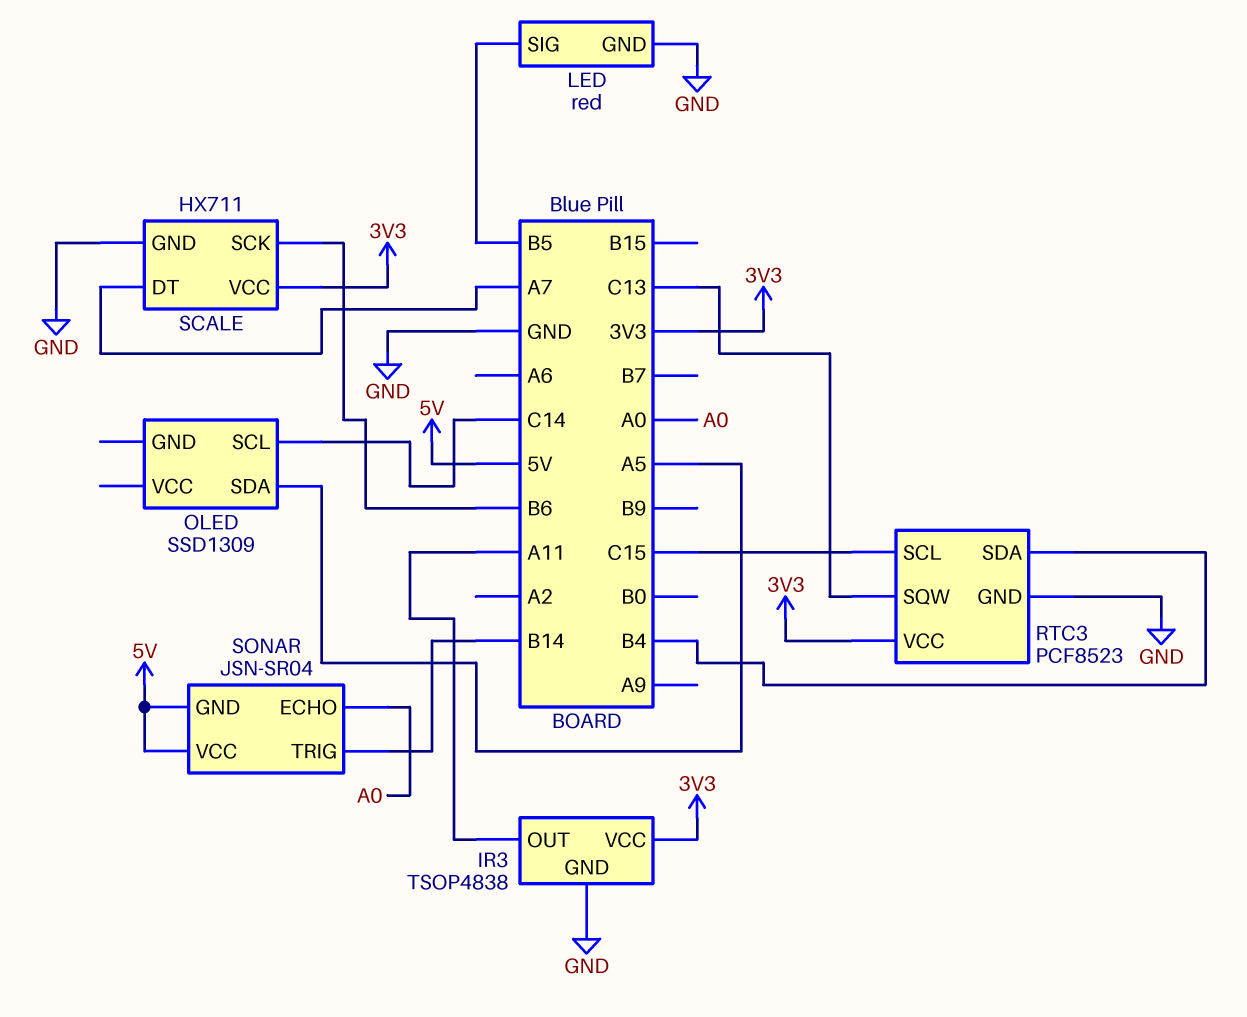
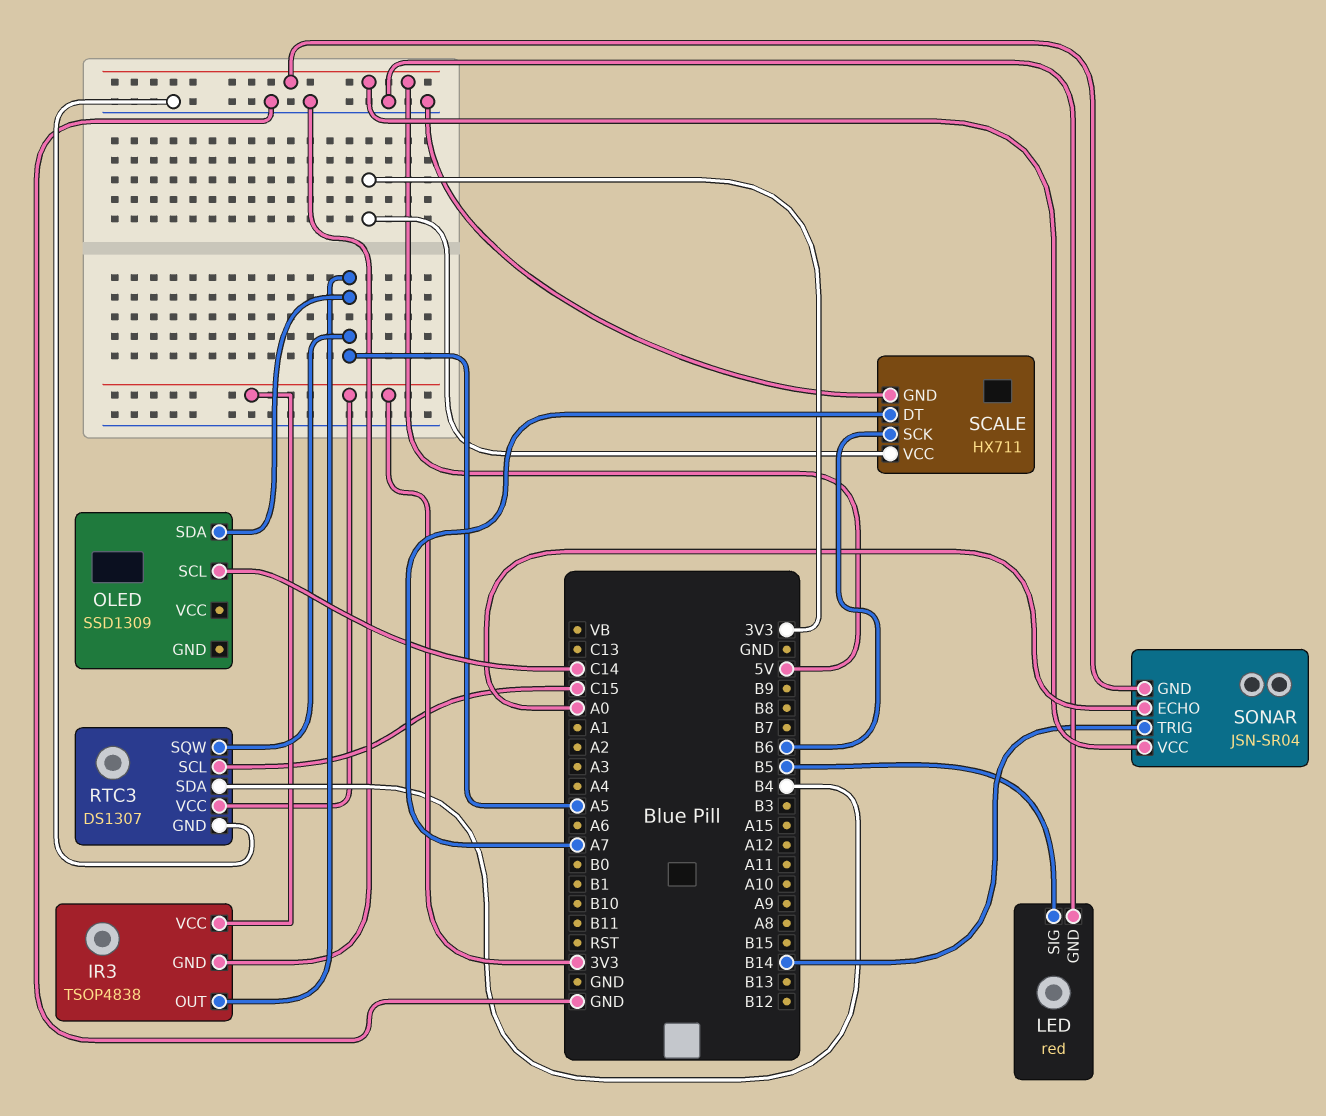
IR3 pin OUT: A11 -> A5
RTC3: PCF8523 -> DS1307
RTC3 pin SQW: C13 -> A5

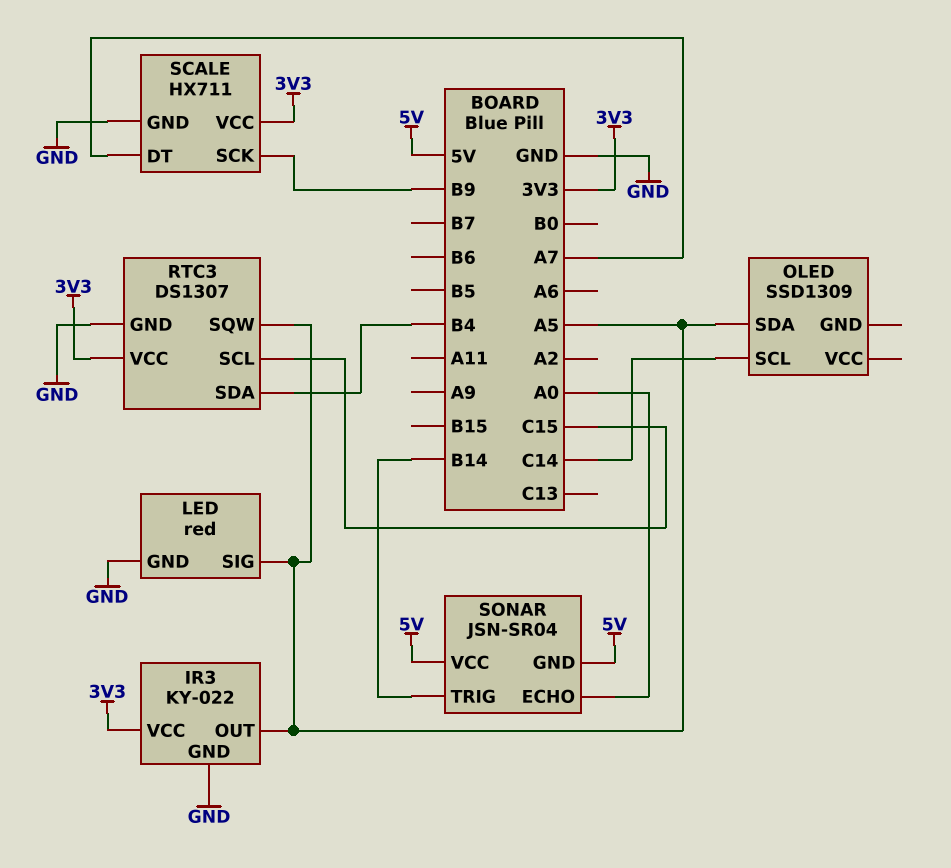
IR3: TSOP4838 -> KY-022
LED pin SIG: B5 -> A5
SCALE pin SCK: B6 -> B9

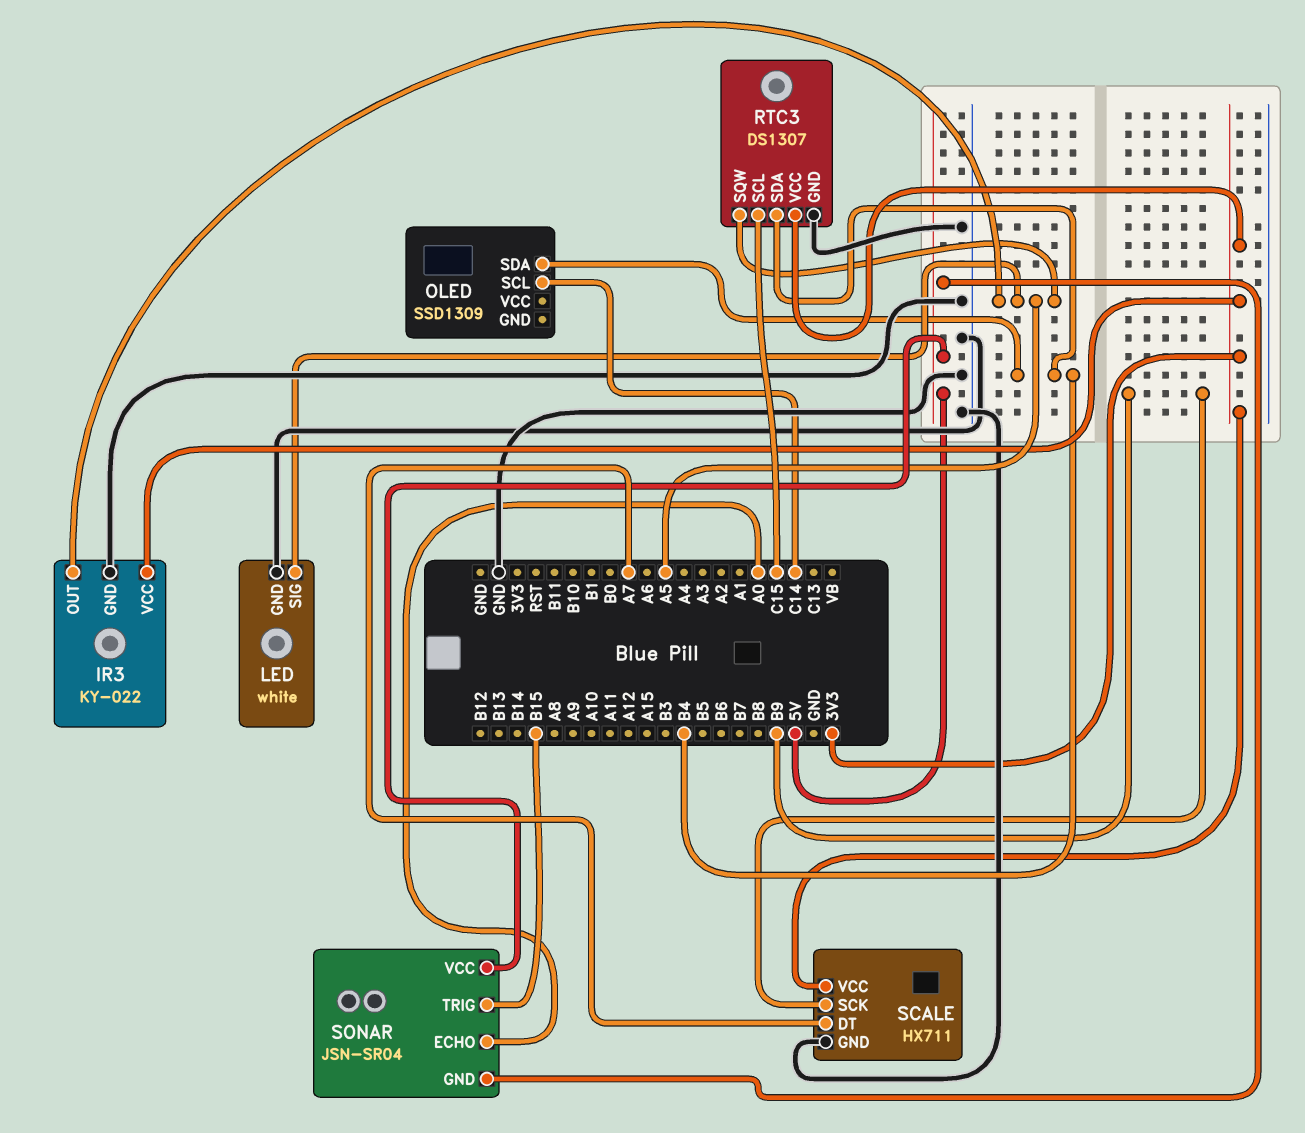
LED: red -> white
OLED pin SDA: A5 -> B4
SONAR pin TRIG: B14 -> B15

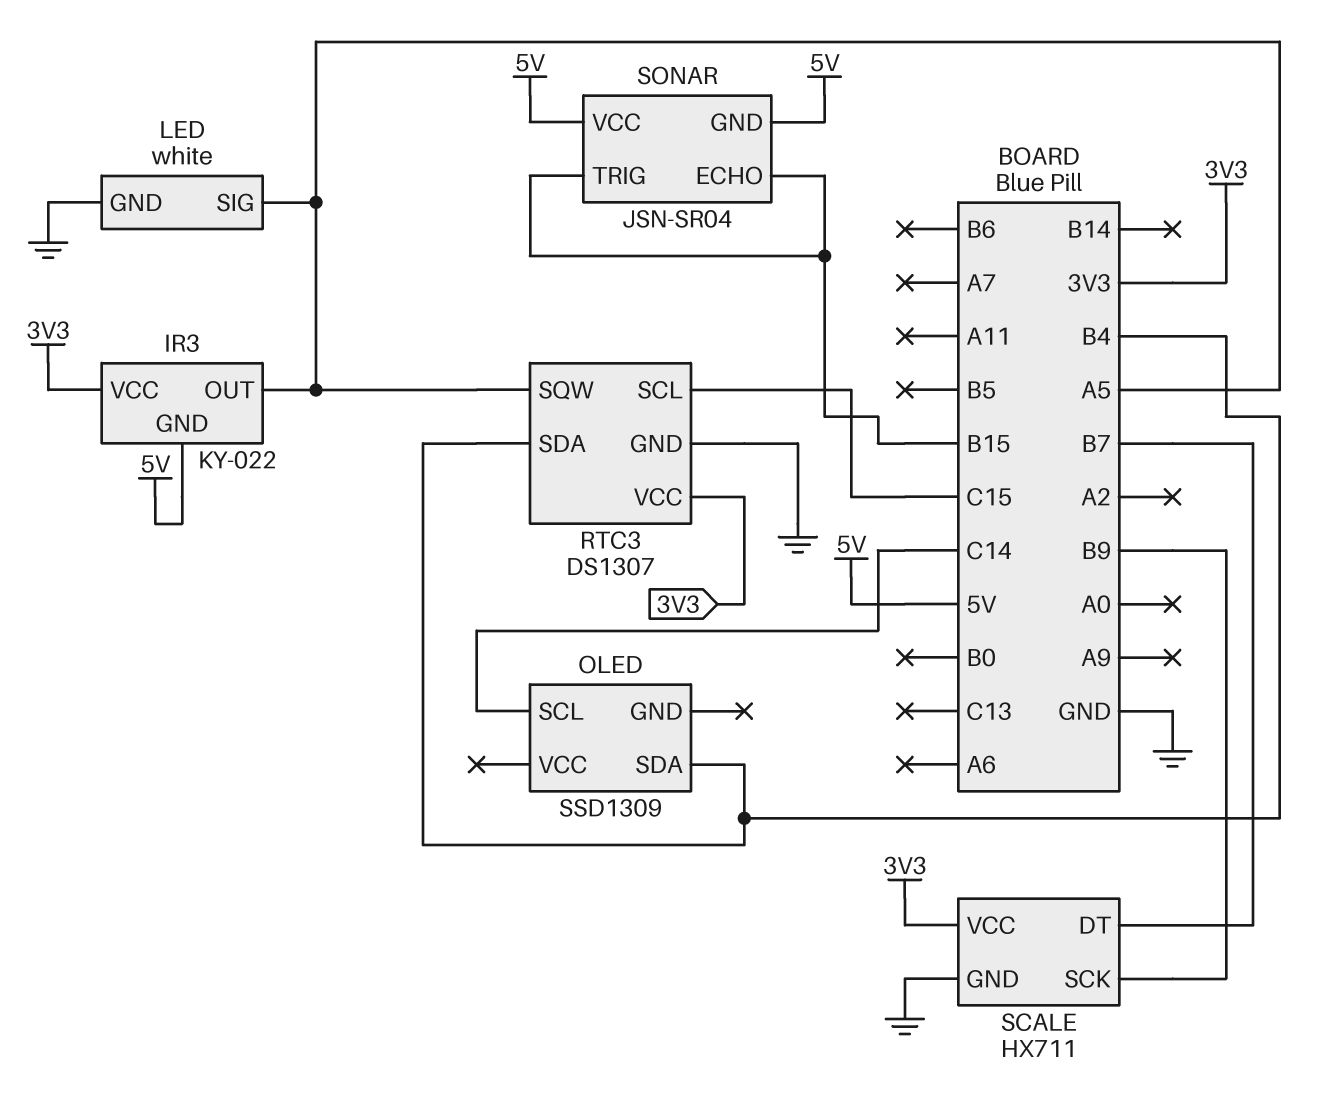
IR3 pin GND: GND -> 5V
SCALE pin DT: A7 -> B7
SONAR pin ECHO: A0 -> B15

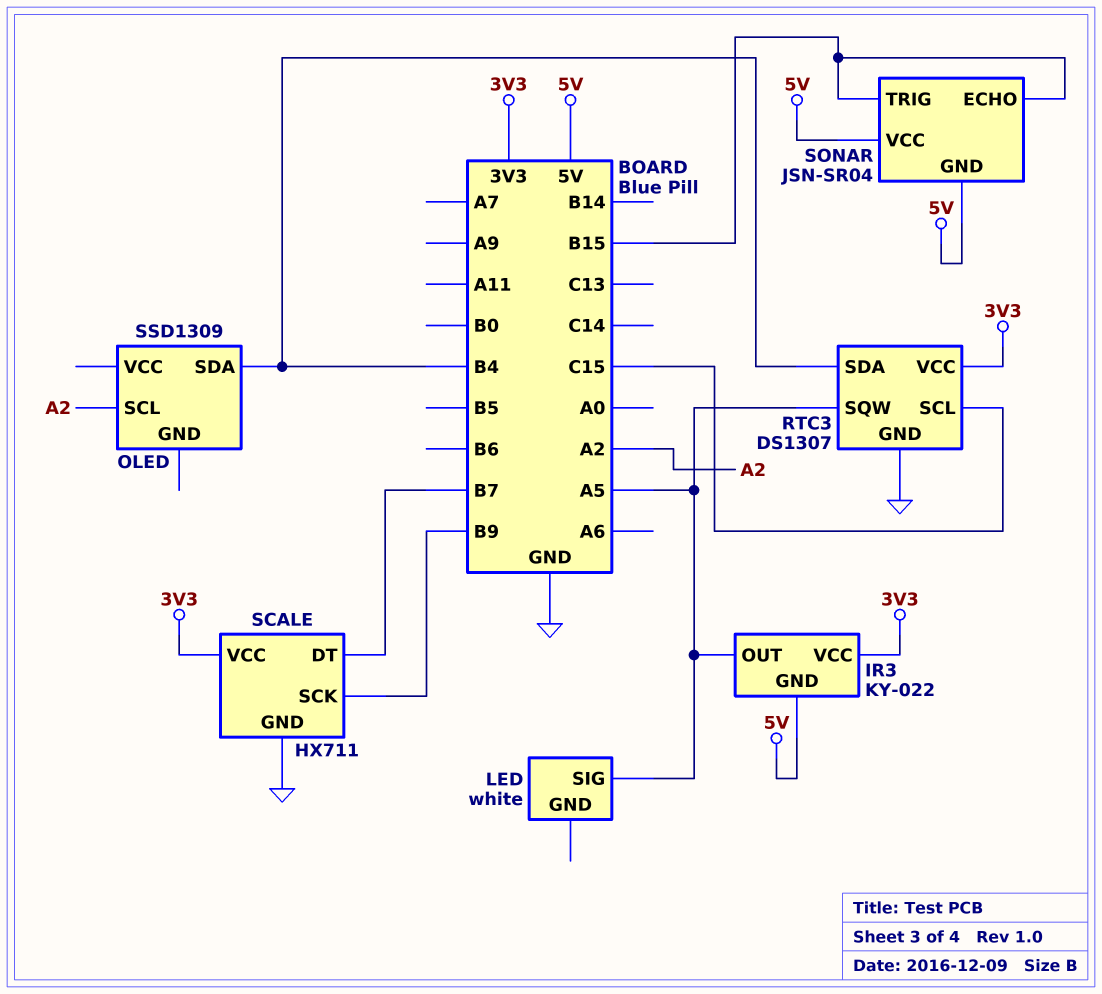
LED pin GND: GND -> none
OLED pin SCL: C14 -> A2

